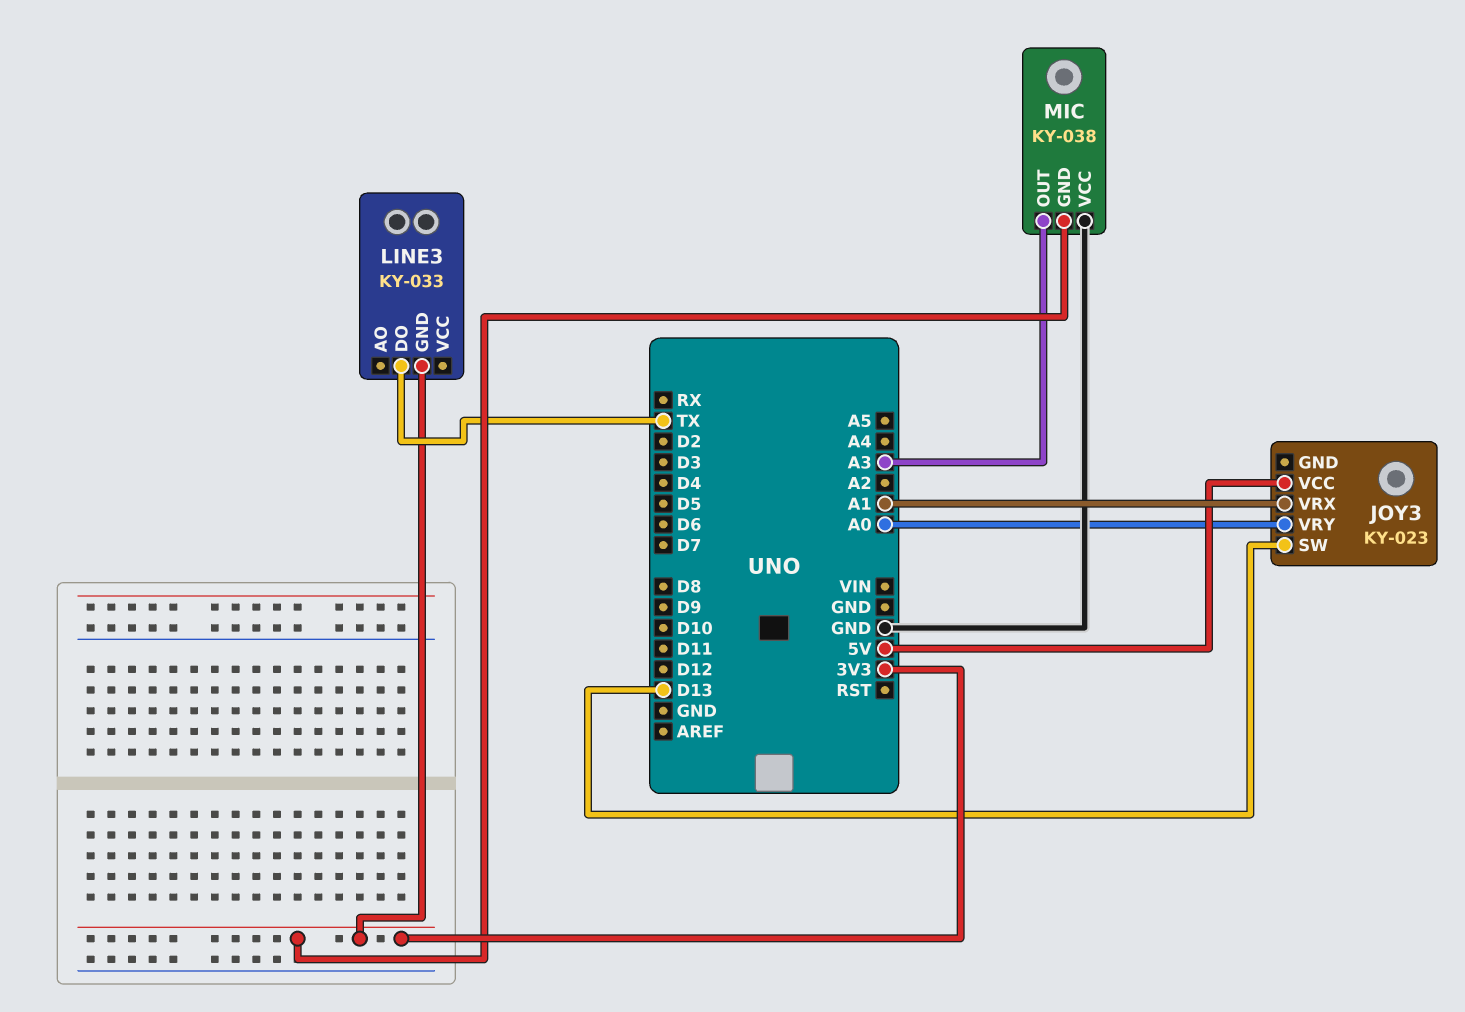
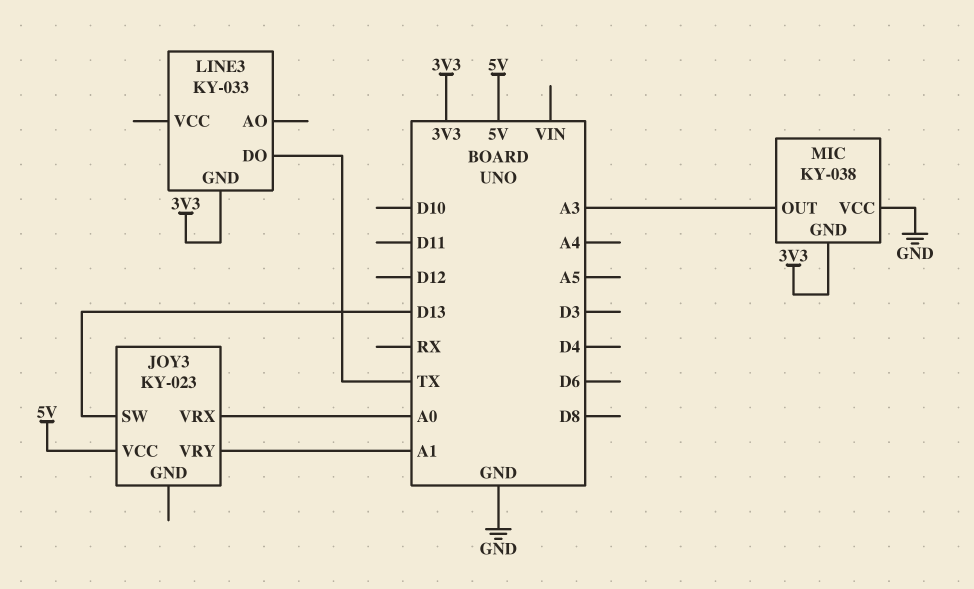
JOY3 pin VRX: A1 -> A0
JOY3 pin VRY: A0 -> A1

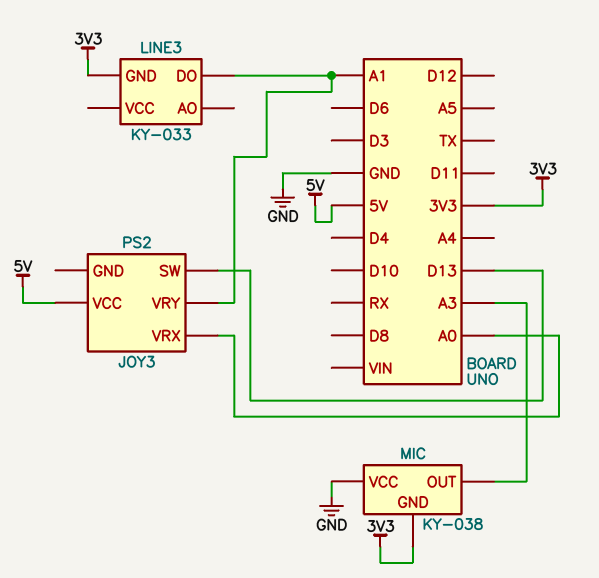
JOY3: KY-023 -> PS2
LINE3 pin DO: TX -> A1

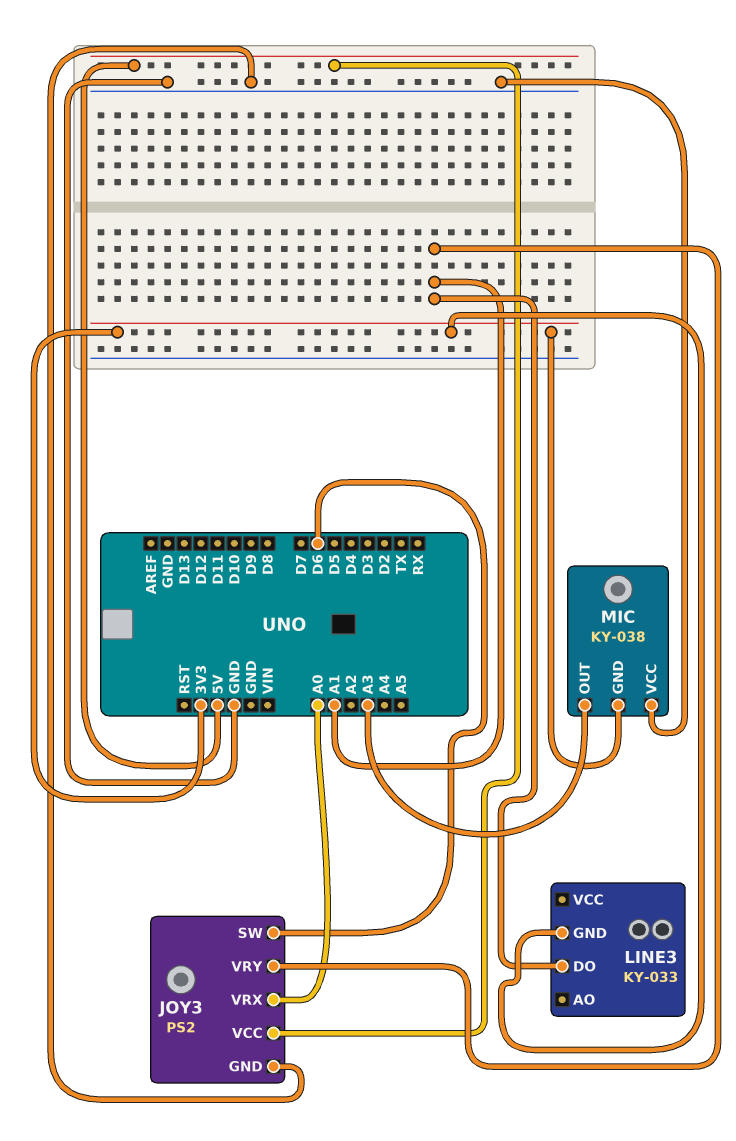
JOY3 pin GND: none -> GND
JOY3 pin SW: D13 -> D6

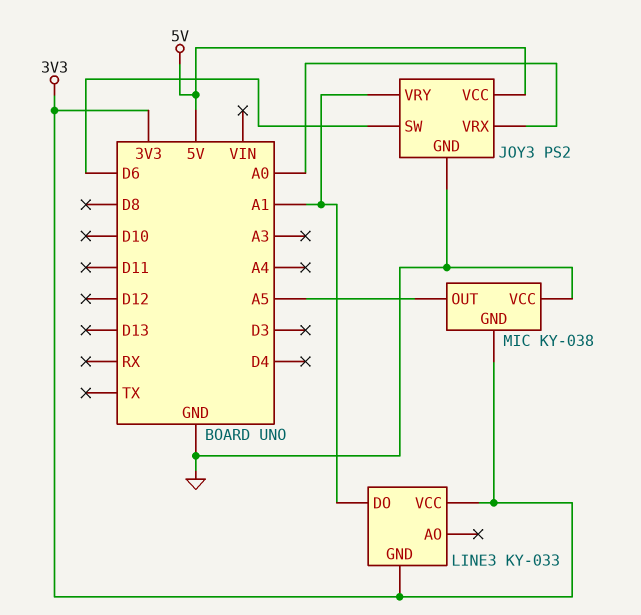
LINE3 pin VCC: none -> 3V3
MIC pin OUT: A3 -> A5

